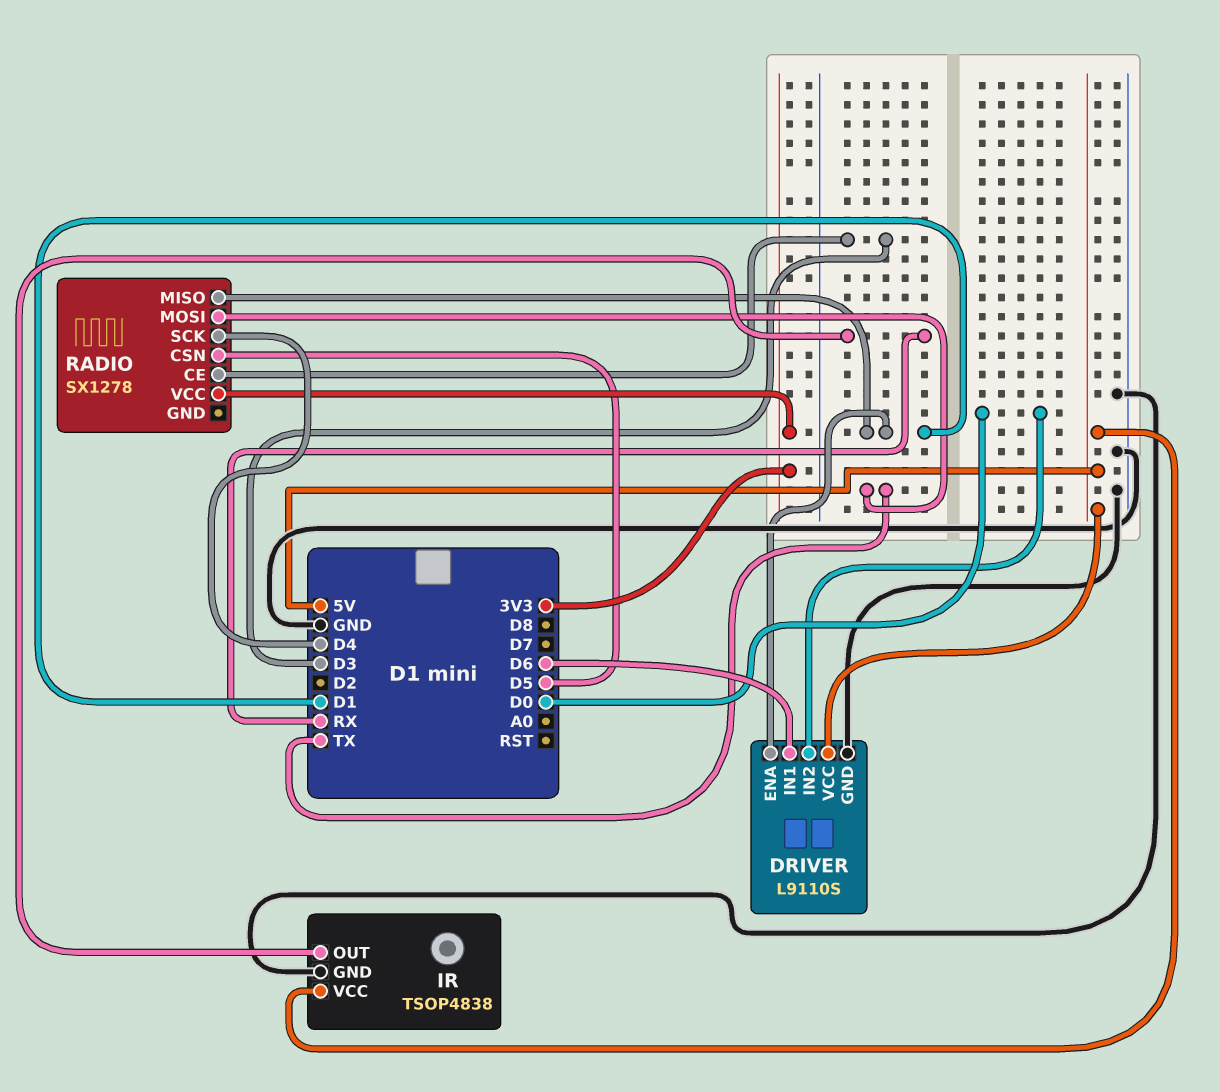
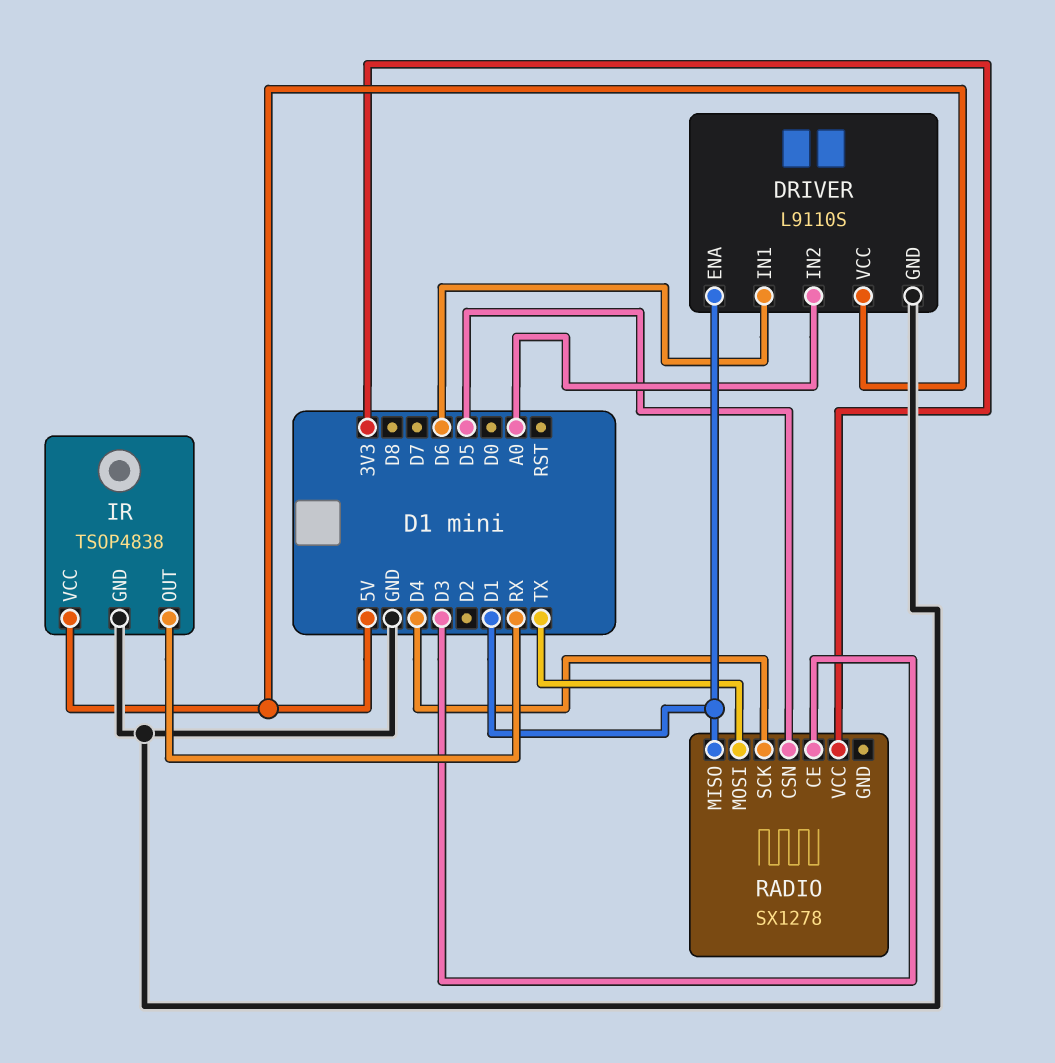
DRIVER pin IN2: D0 -> A0

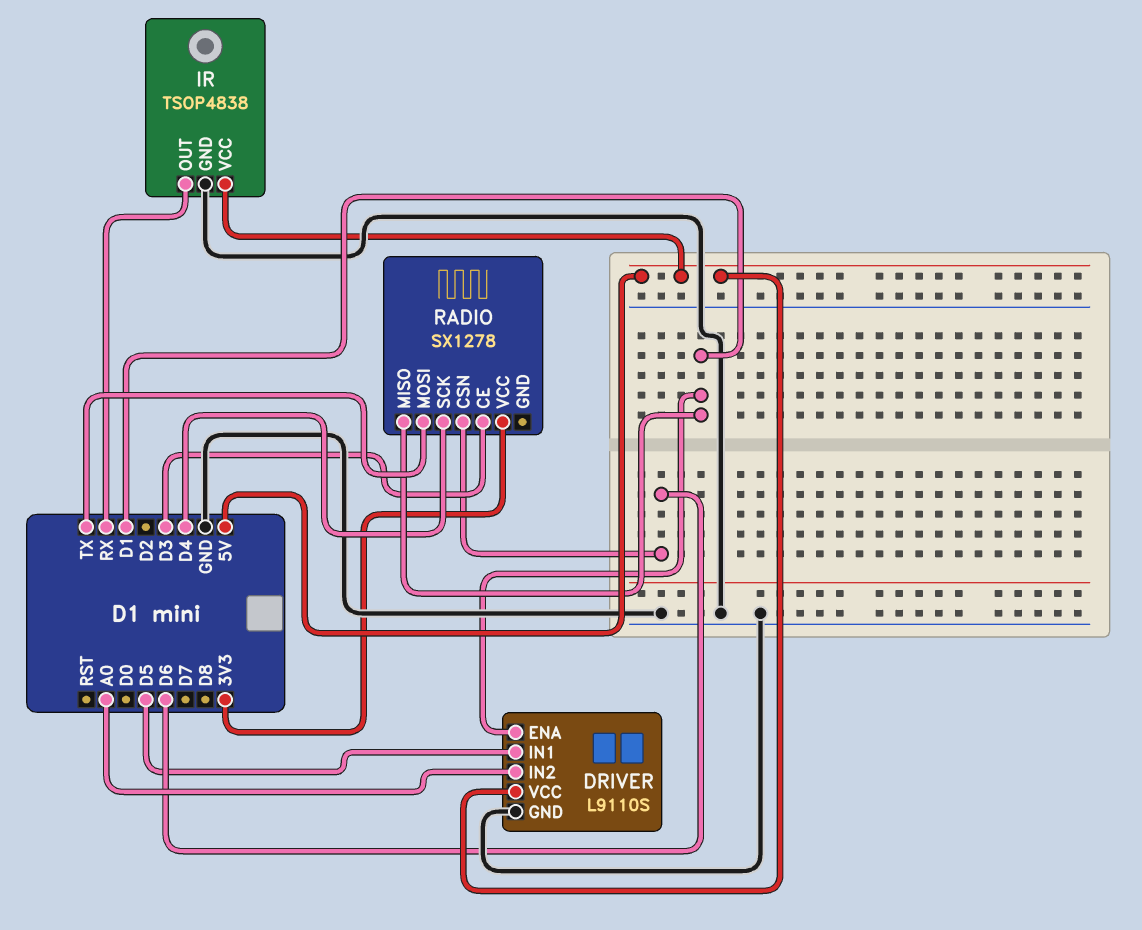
DRIVER pin IN1: D6 -> D5
RADIO pin CSN: D5 -> D6

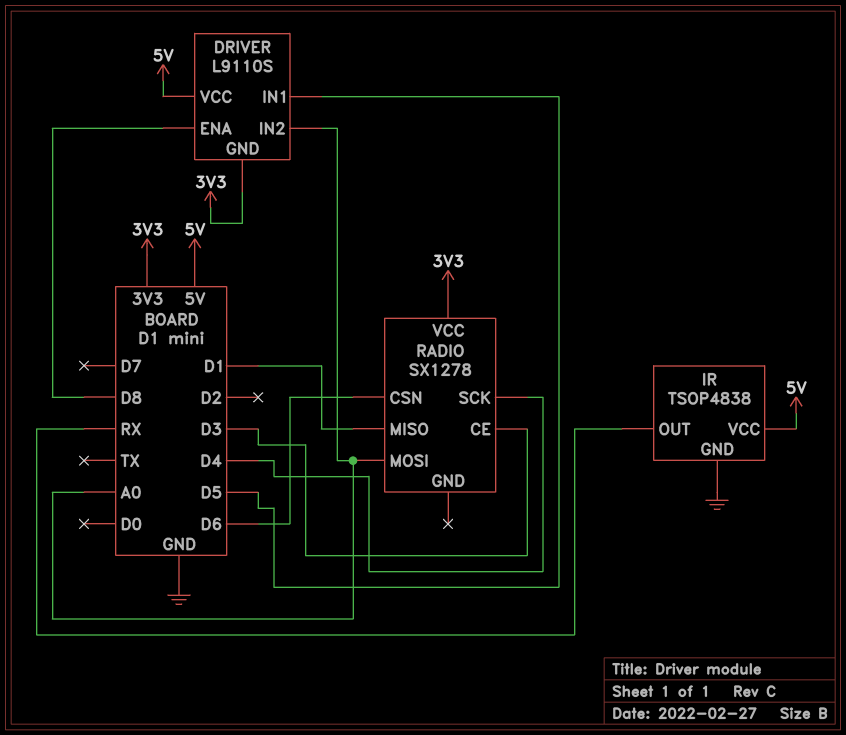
DRIVER pin ENA: D1 -> D8
DRIVER pin GND: GND -> 3V3
RADIO pin MOSI: TX -> A0

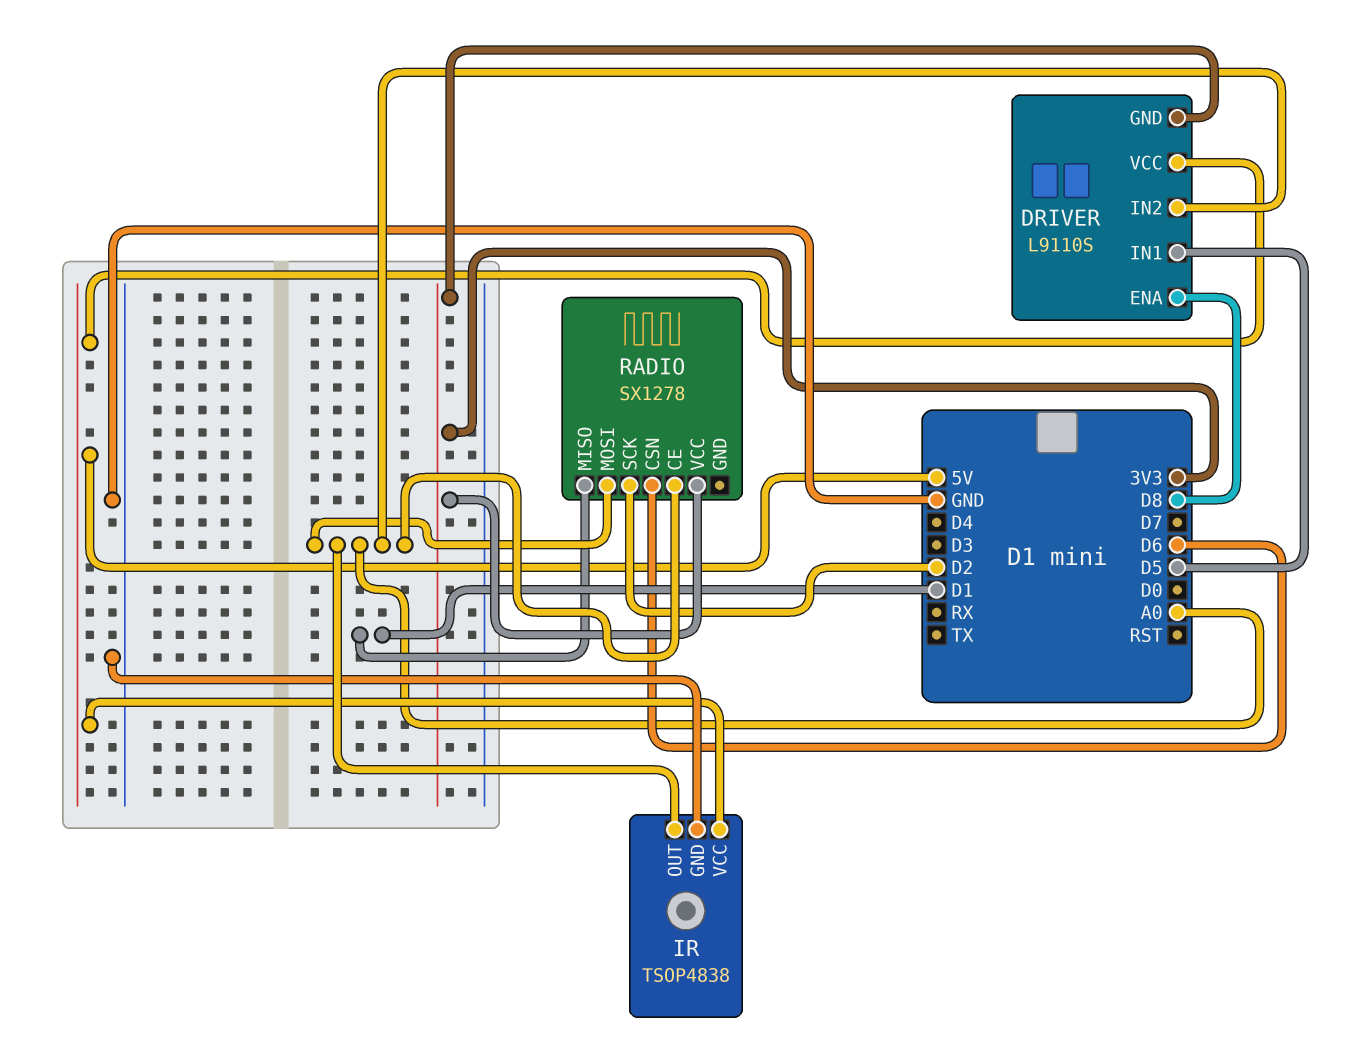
IR pin OUT: RX -> A0
RADIO pin CE: D3 -> A0
RADIO pin SCK: D4 -> D2

